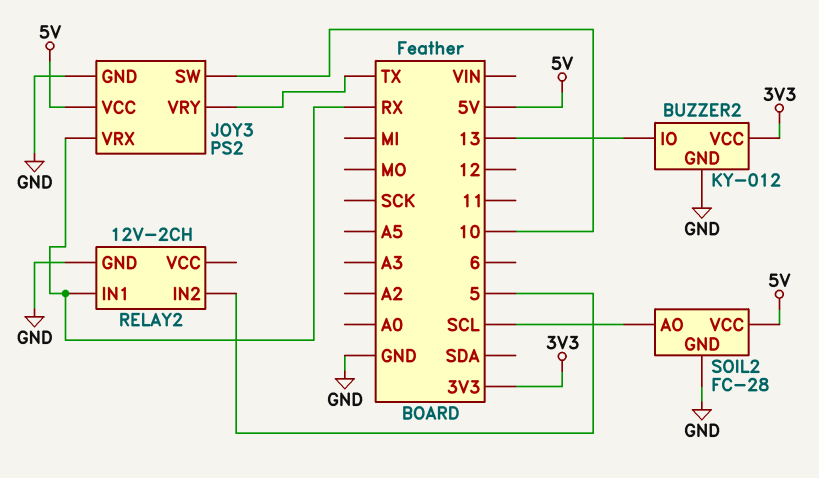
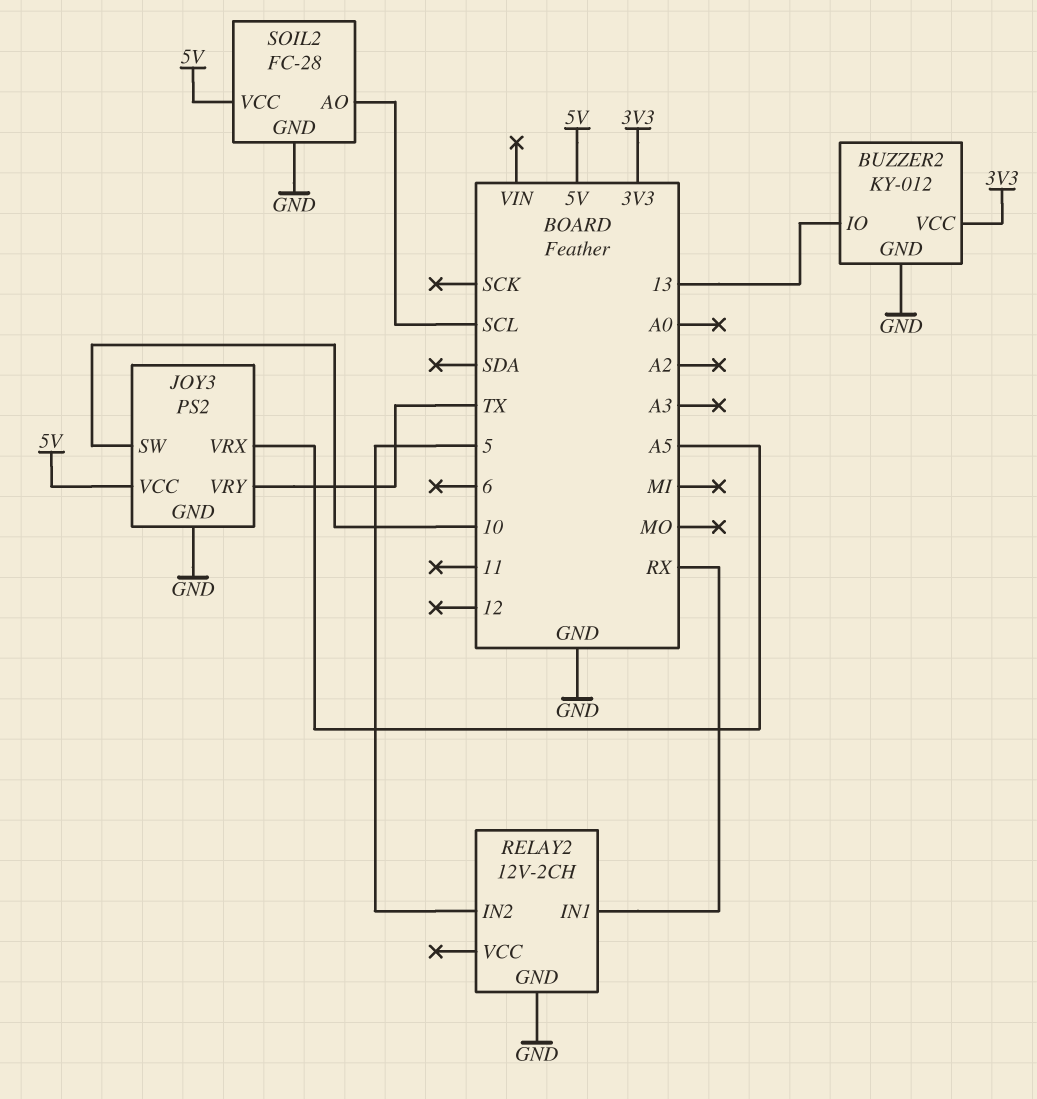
JOY3 pin VRX: RX -> A5

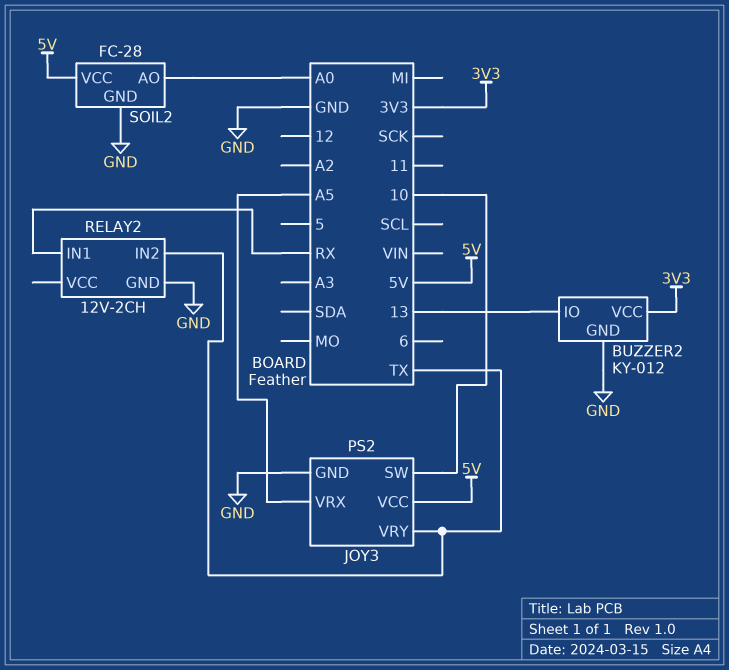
RELAY2 pin IN2: 5 -> TX
SOIL2 pin AO: SCL -> A0

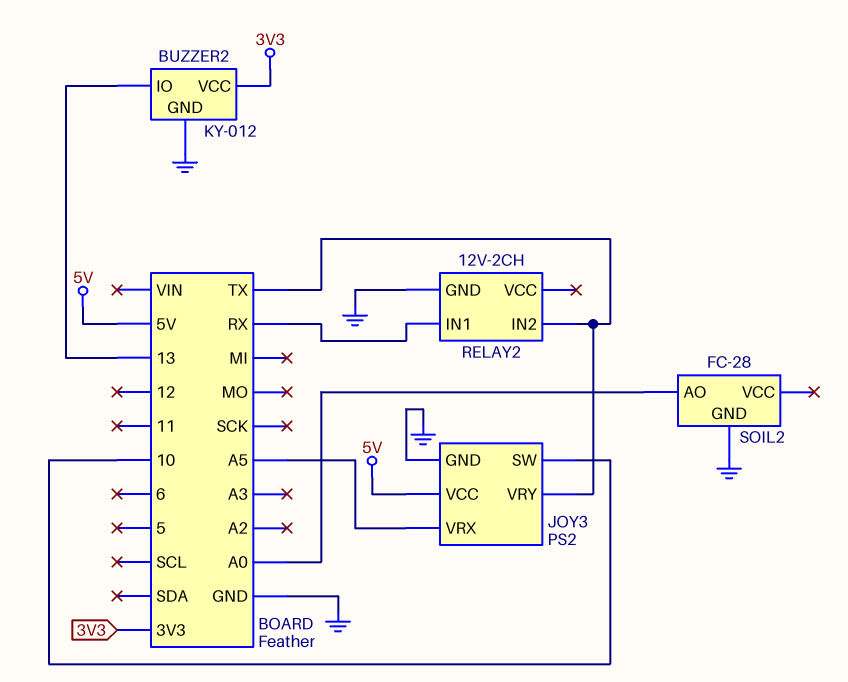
SOIL2 pin VCC: 5V -> none

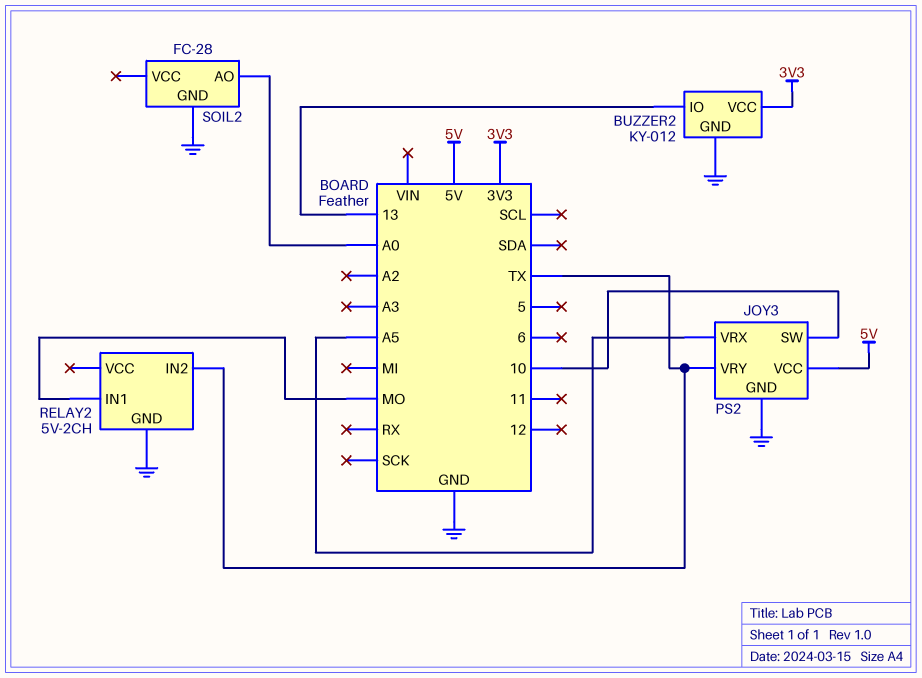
RELAY2: 12V-2CH -> 5V-2CH
RELAY2 pin IN1: RX -> MO

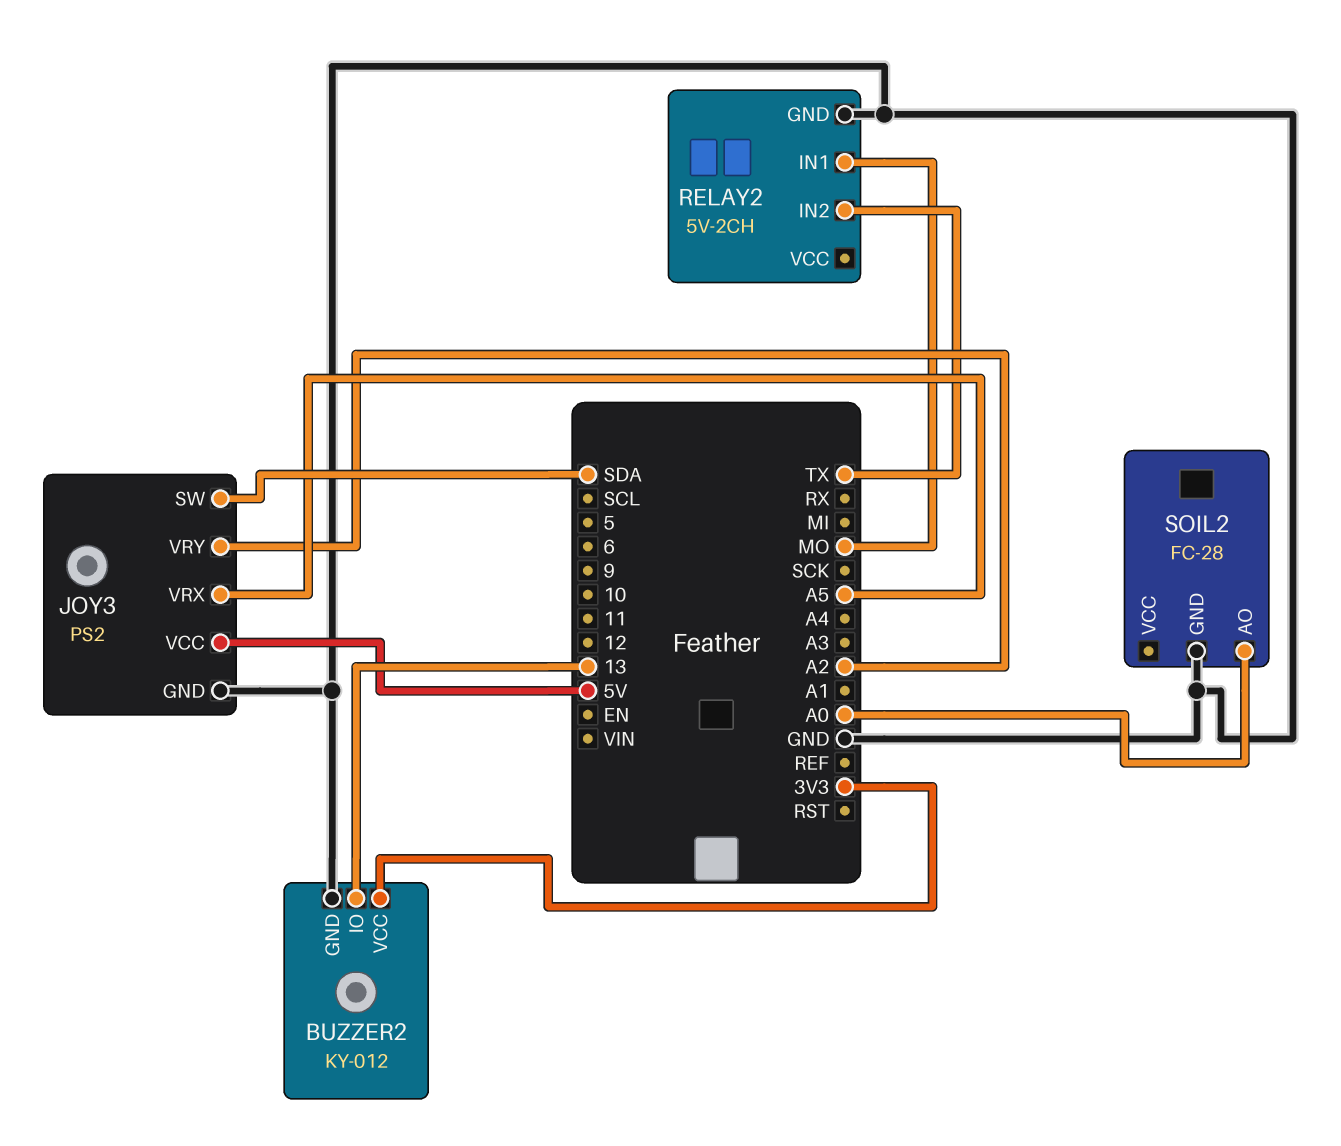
JOY3 pin SW: 10 -> SDA
JOY3 pin VRY: TX -> A2

